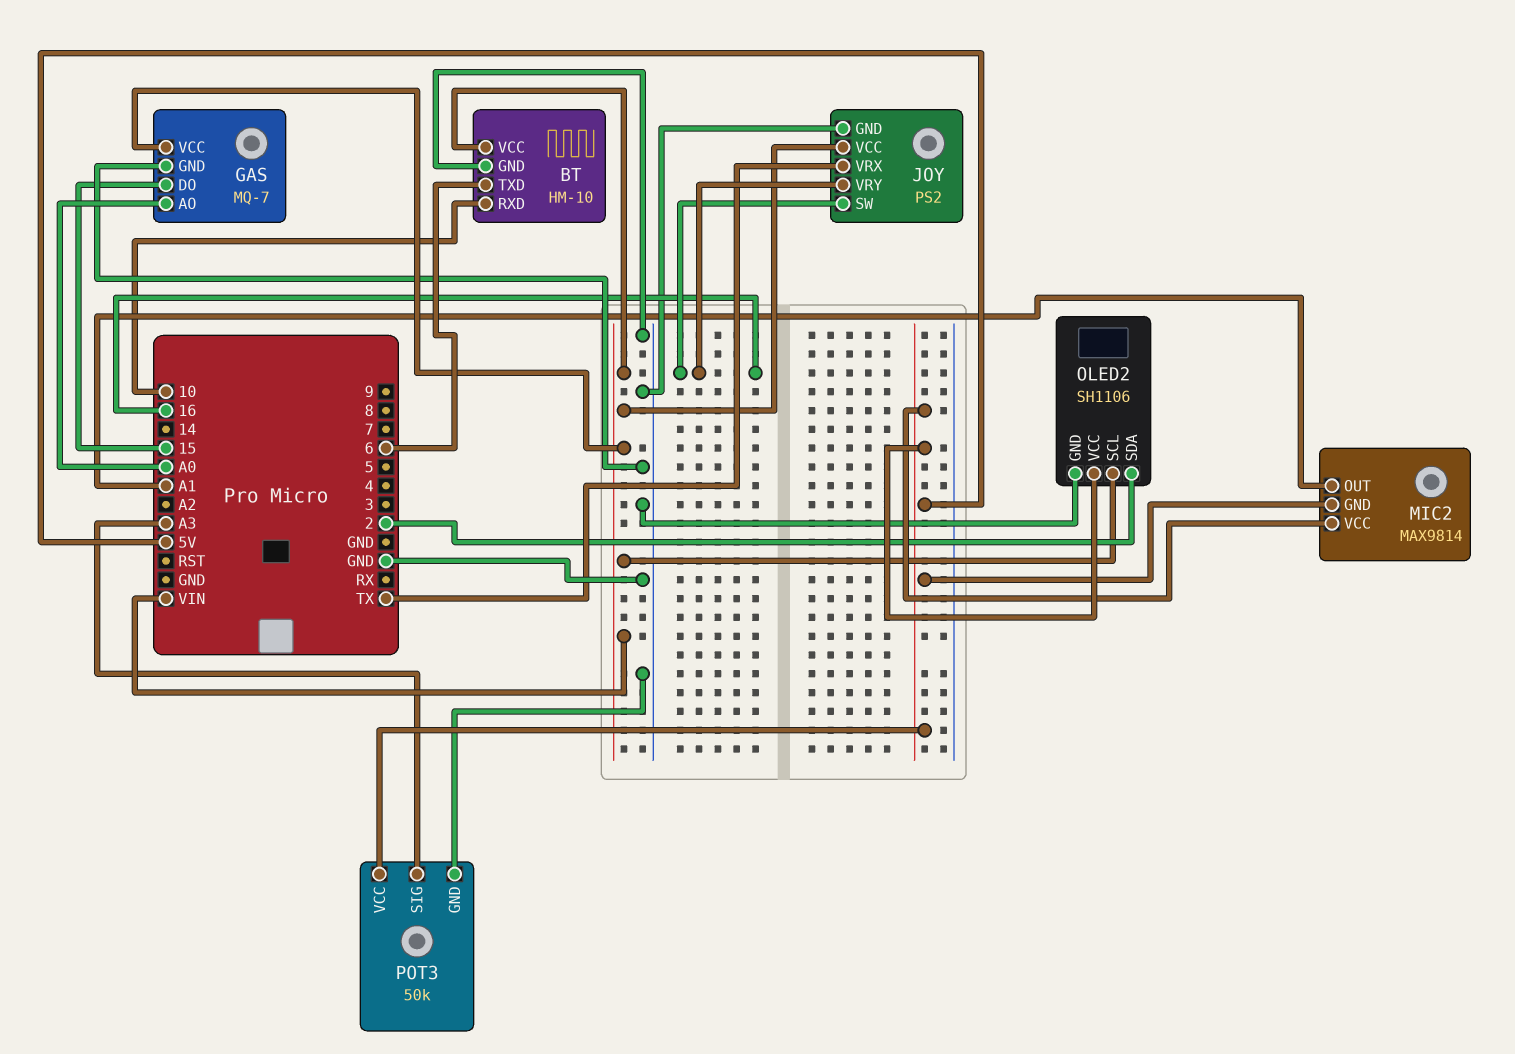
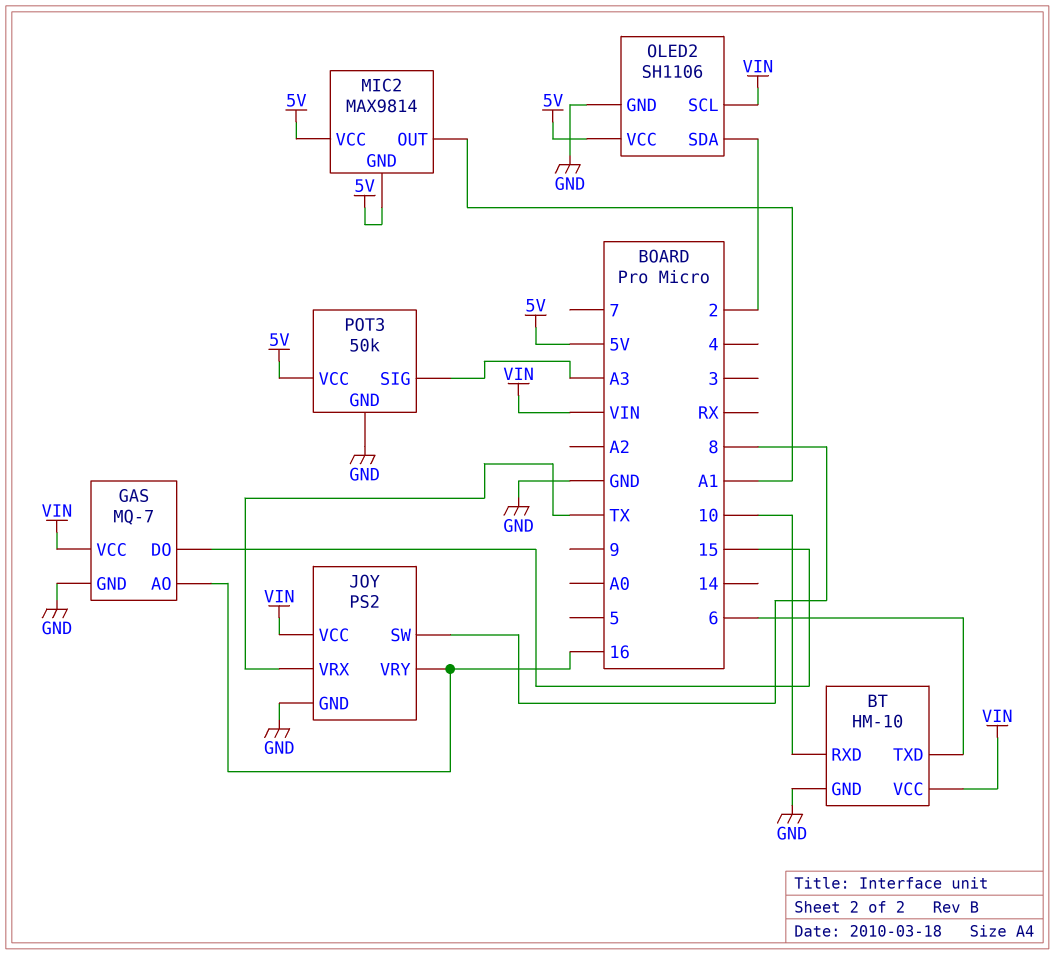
GAS pin AO: A0 -> 16
JOY pin SW: 16 -> 8

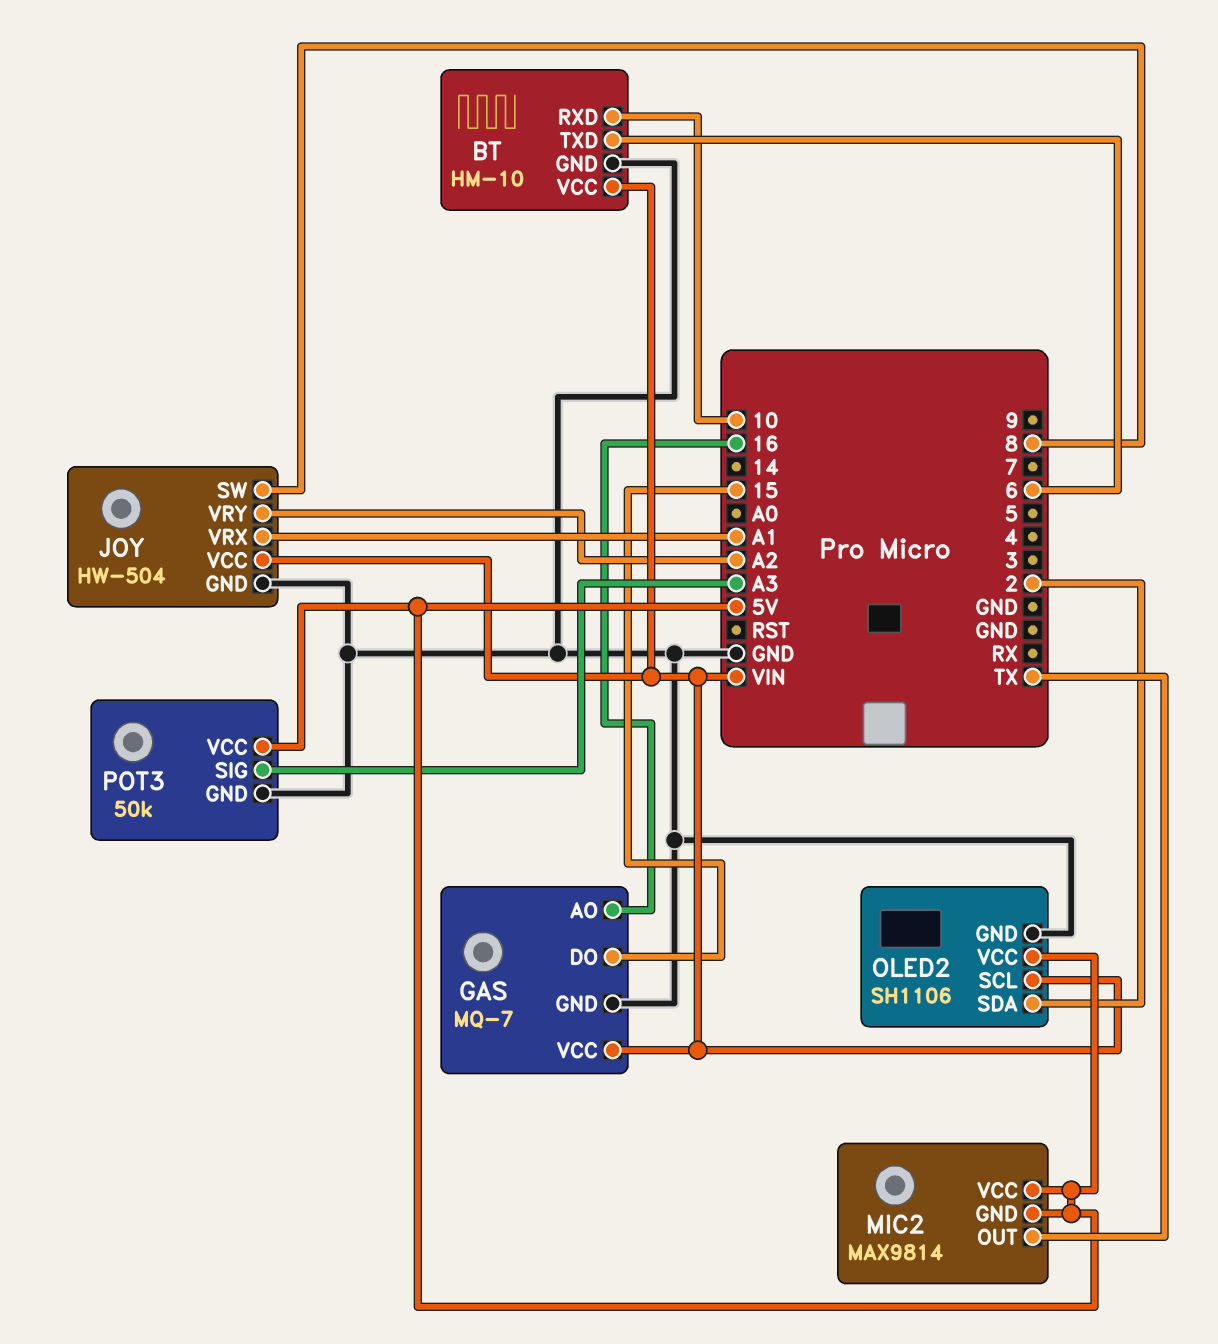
JOY: PS2 -> HW-504
JOY pin VRX: TX -> A1
JOY pin VRY: 16 -> A2
MIC2 pin OUT: A1 -> TX

